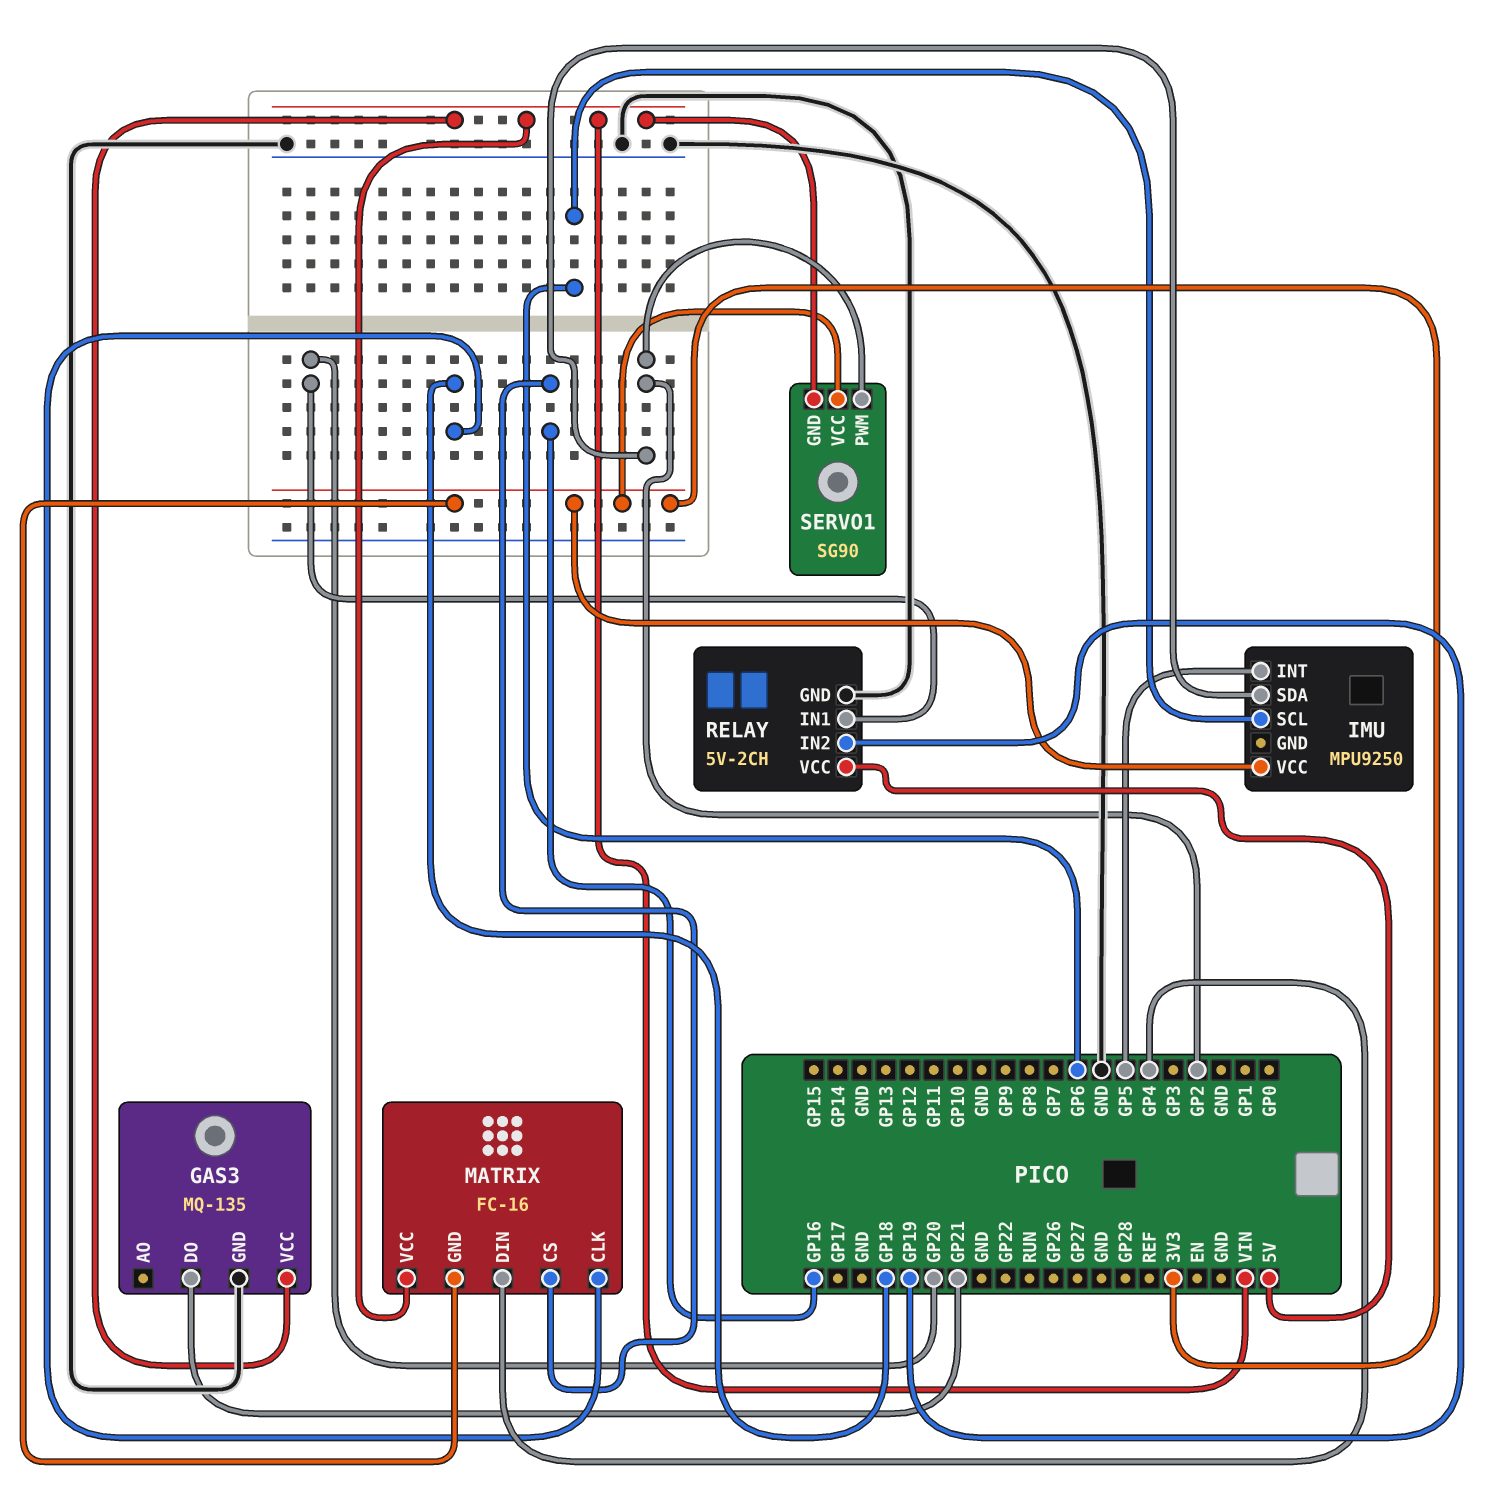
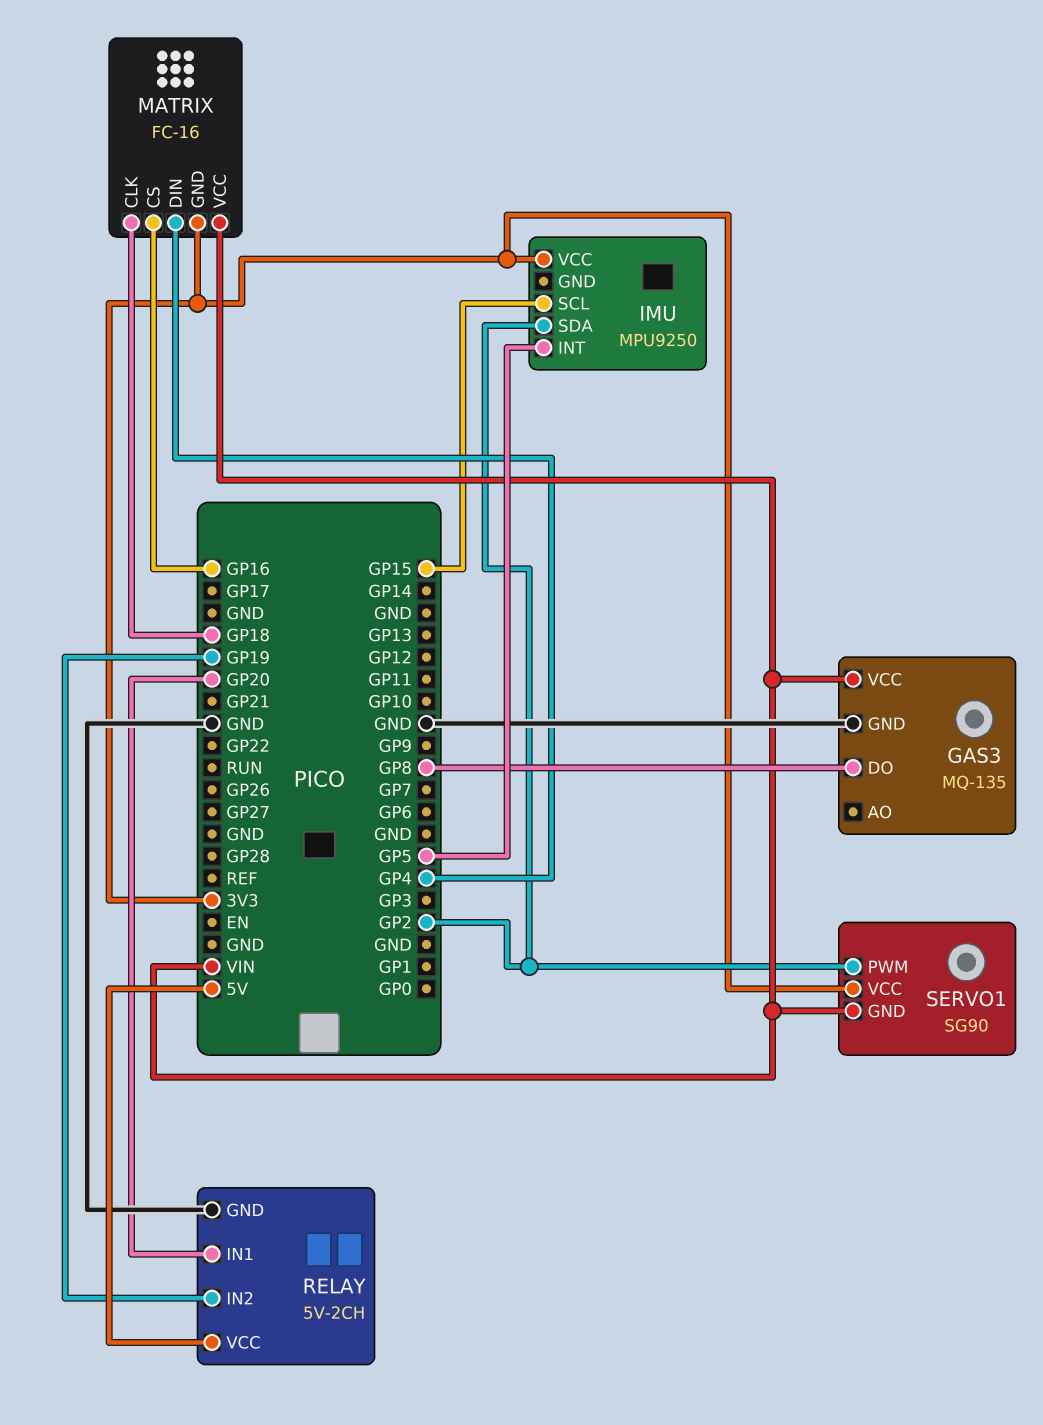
GAS3 pin DO: GP21 -> GP8
IMU pin SCL: GP6 -> GP15

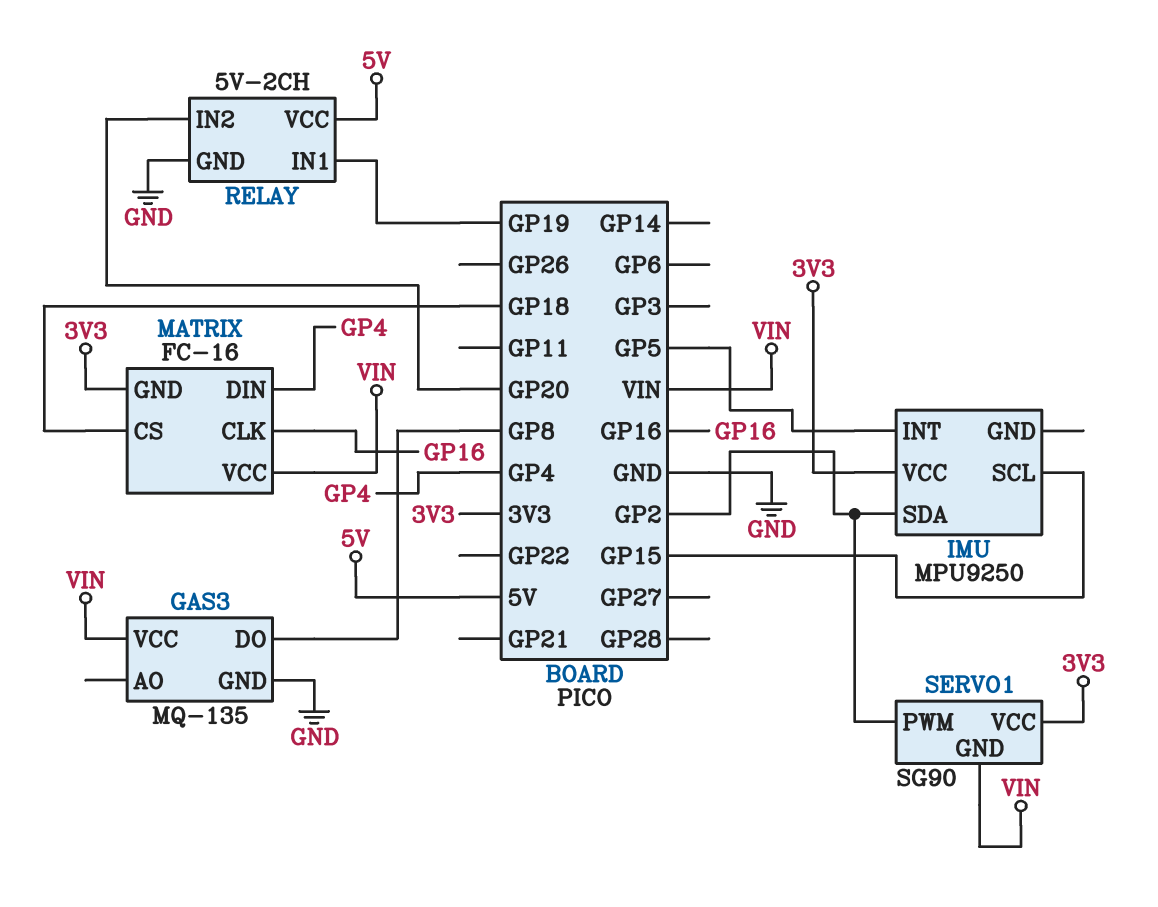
MATRIX pin CLK: GP18 -> GP16
MATRIX pin CS: GP16 -> GP18
RELAY pin IN1: GP20 -> GP19
RELAY pin IN2: GP19 -> GP20

